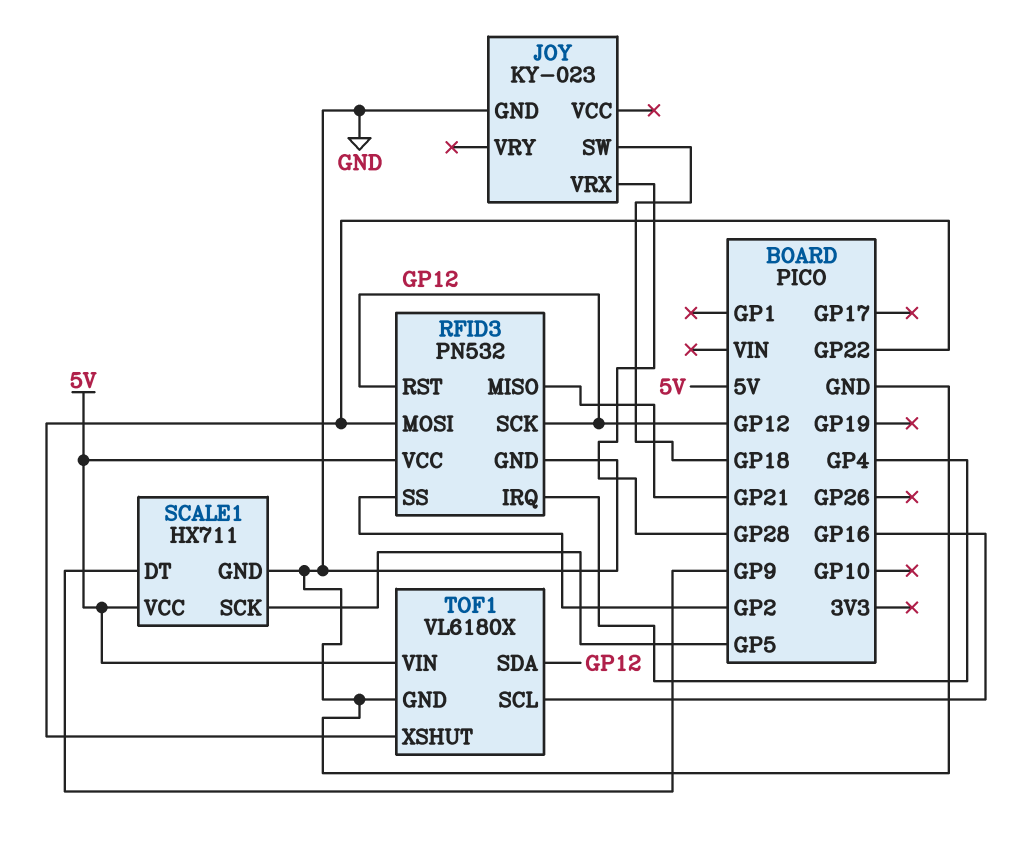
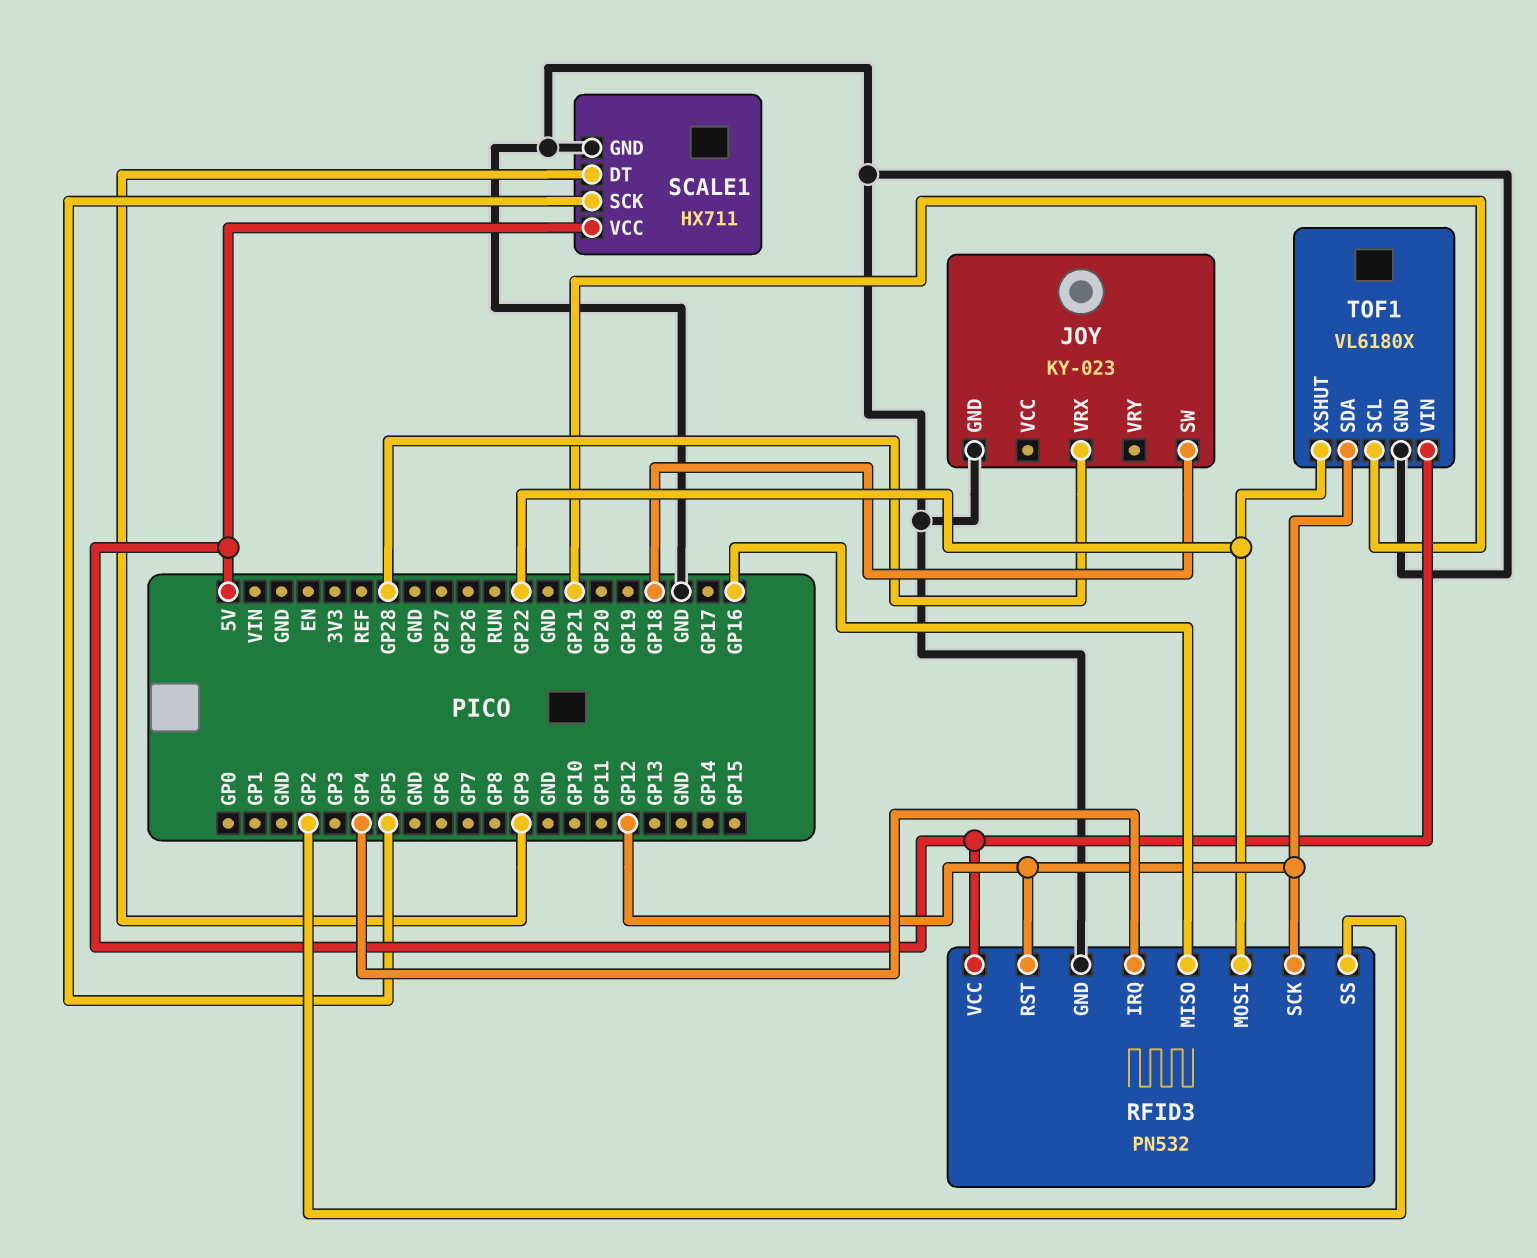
RFID3 pin MISO: GP21 -> GP16
TOF1 pin SCL: GP16 -> GP21

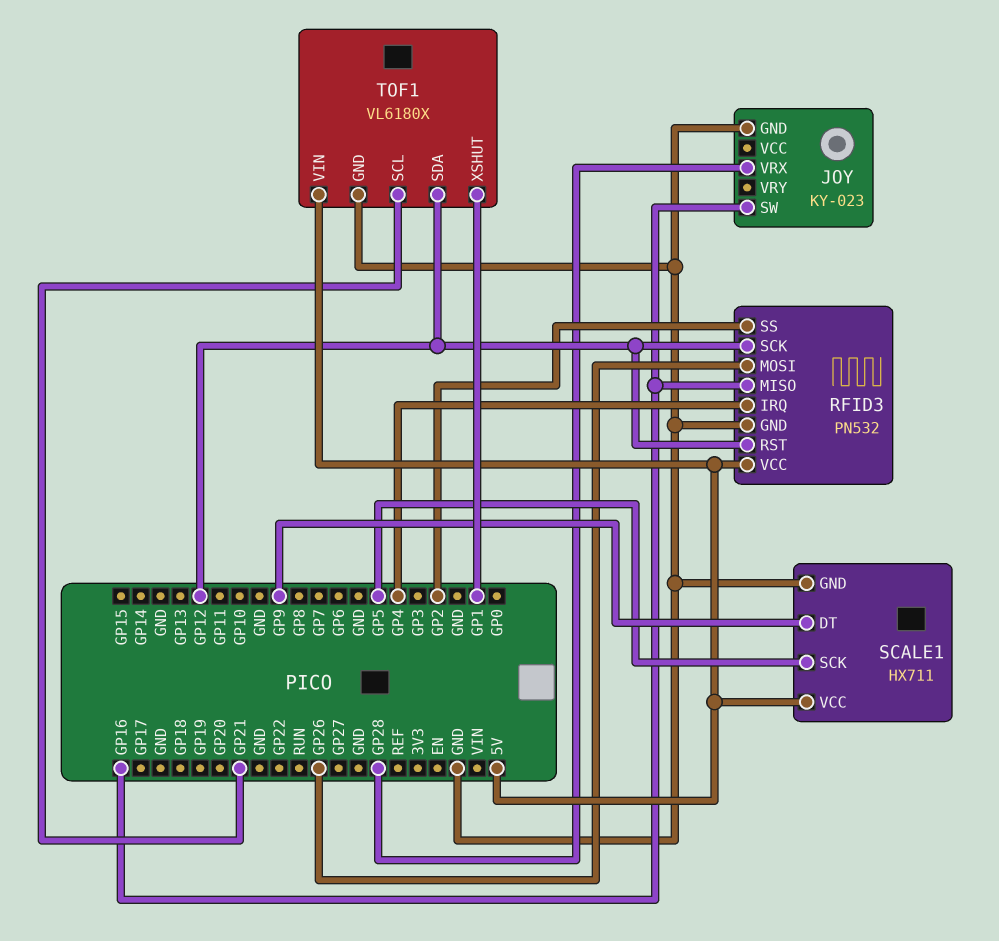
JOY pin SW: GP18 -> GP16
RFID3 pin MOSI: GP22 -> GP26
TOF1 pin XSHUT: GP22 -> GP1

